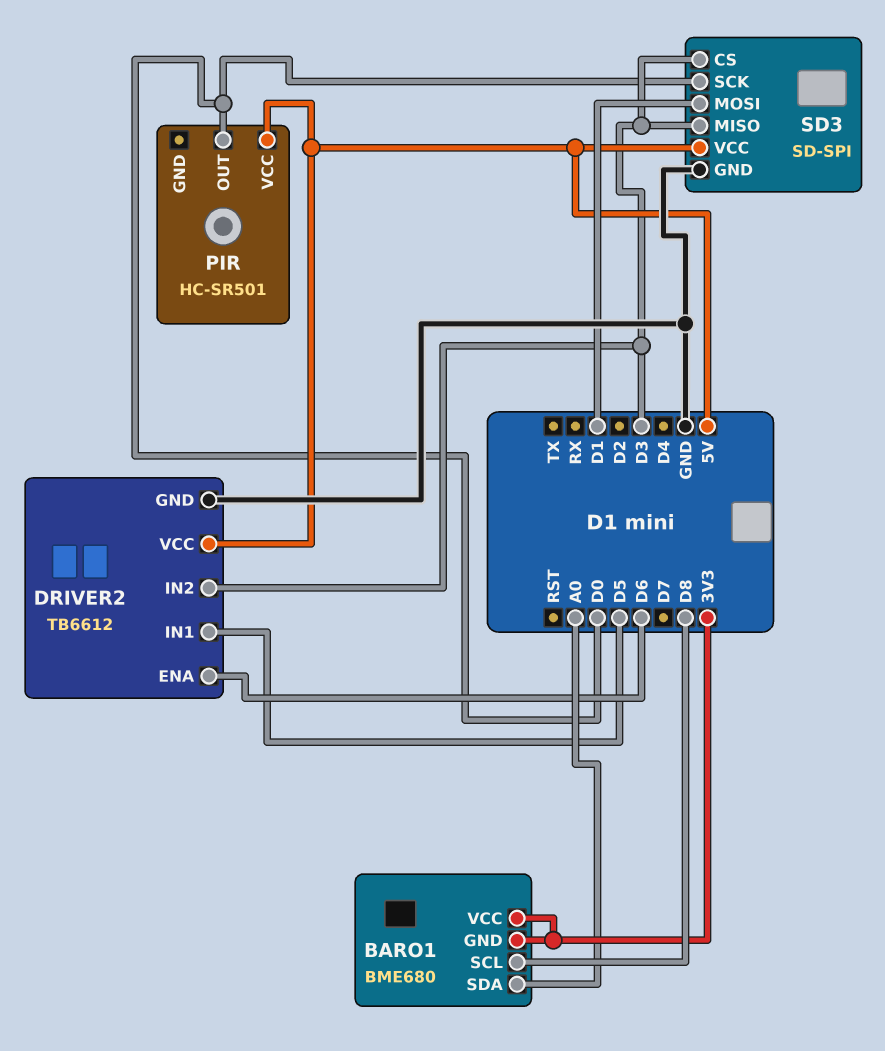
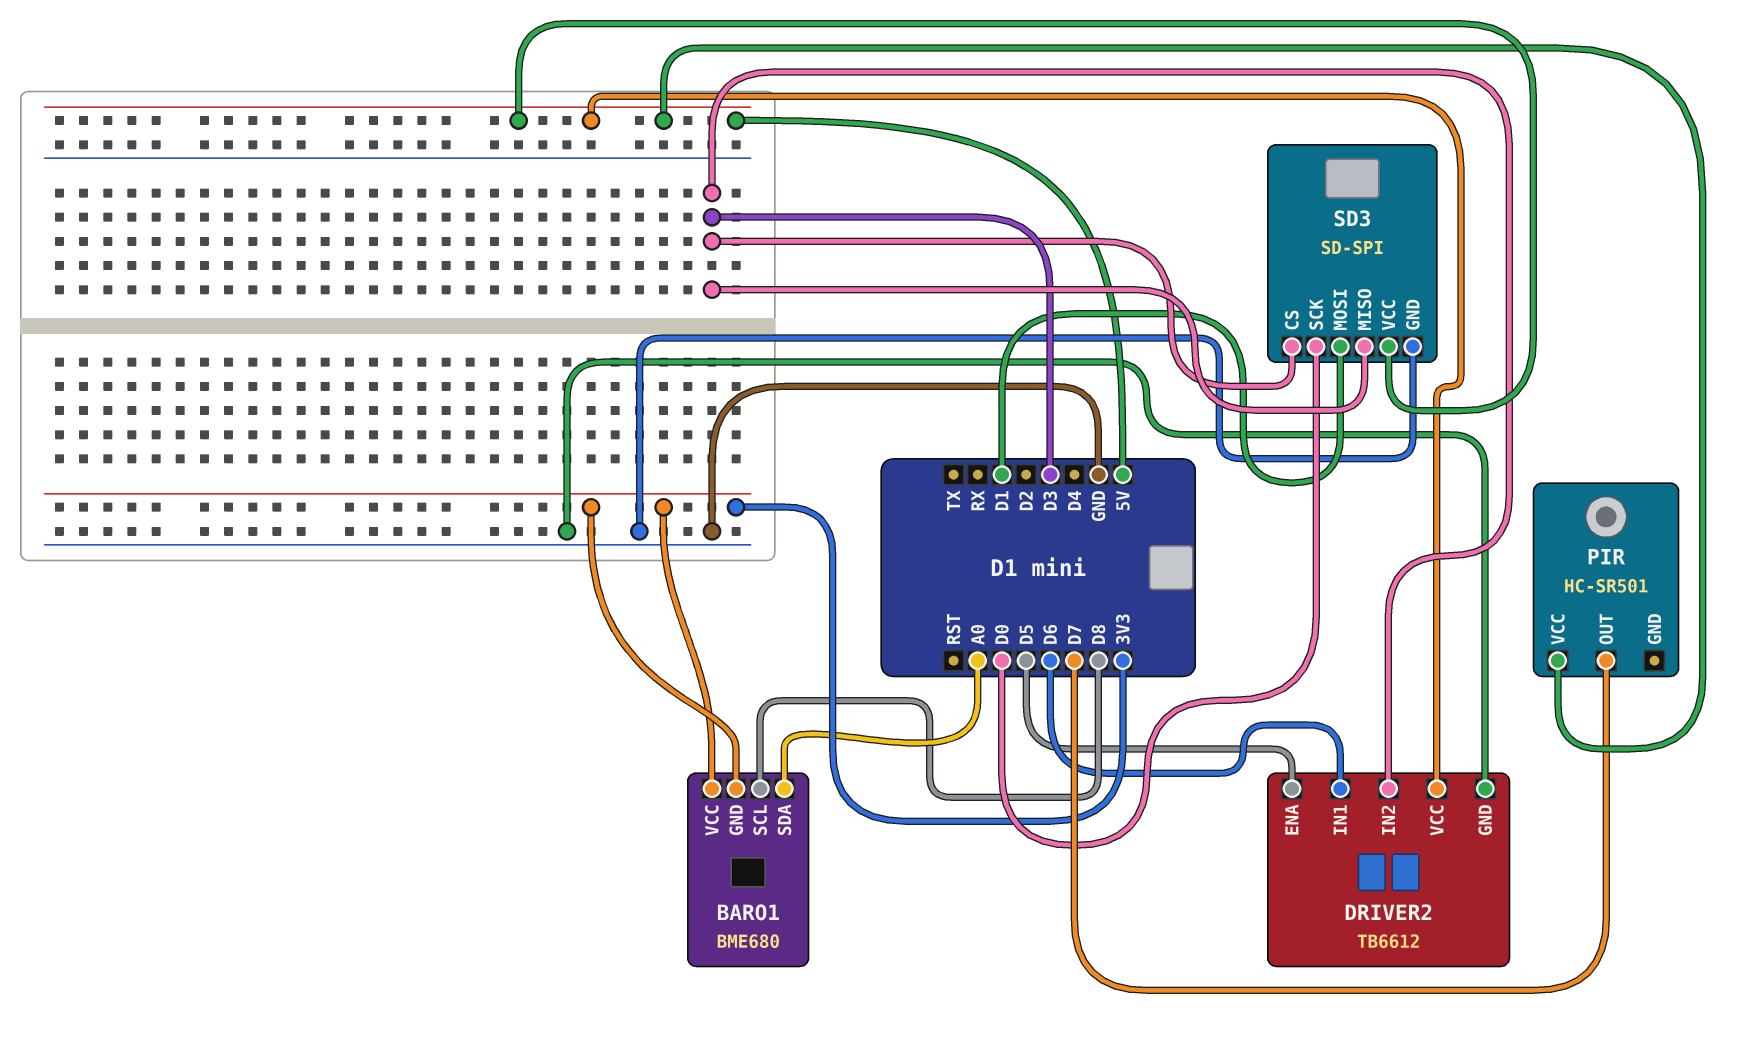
DRIVER2 pin ENA: D6 -> D5
DRIVER2 pin IN1: D5 -> D6
PIR pin OUT: D0 -> D7

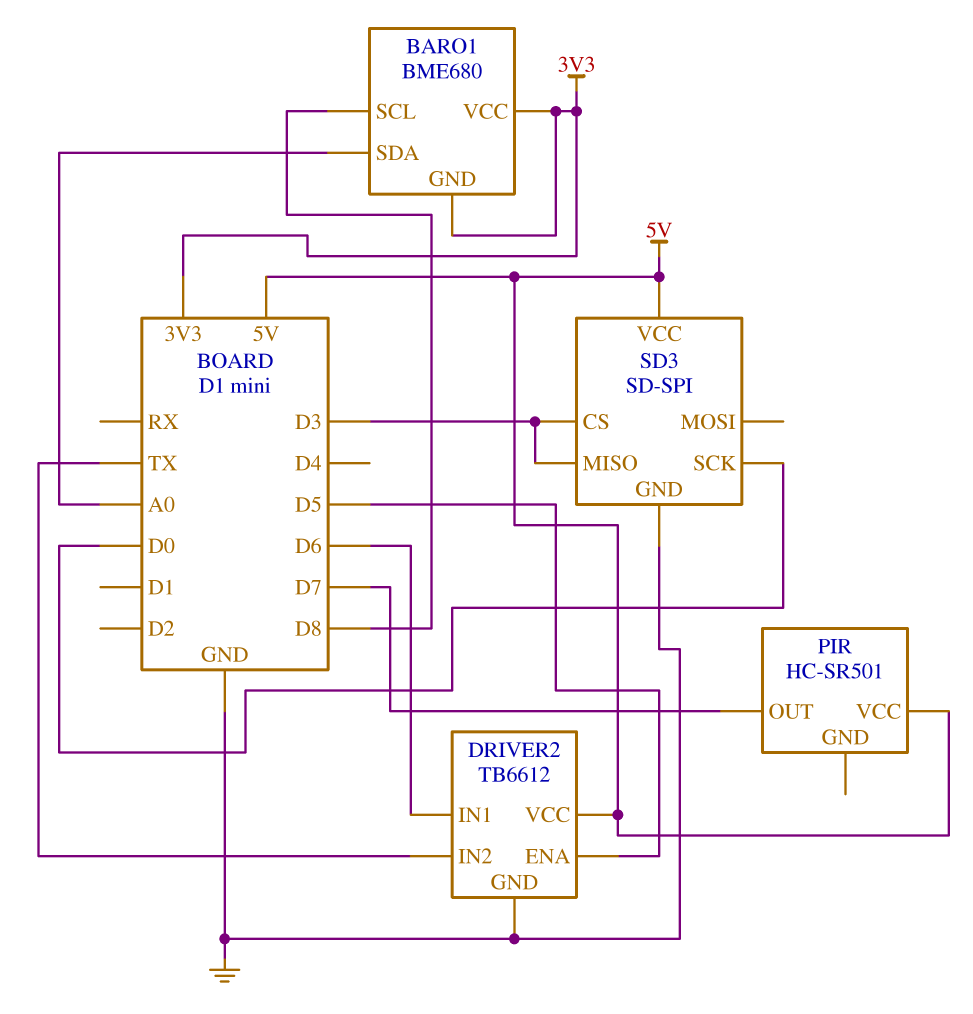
DRIVER2 pin IN2: D3 -> TX
SD3 pin MOSI: D1 -> none

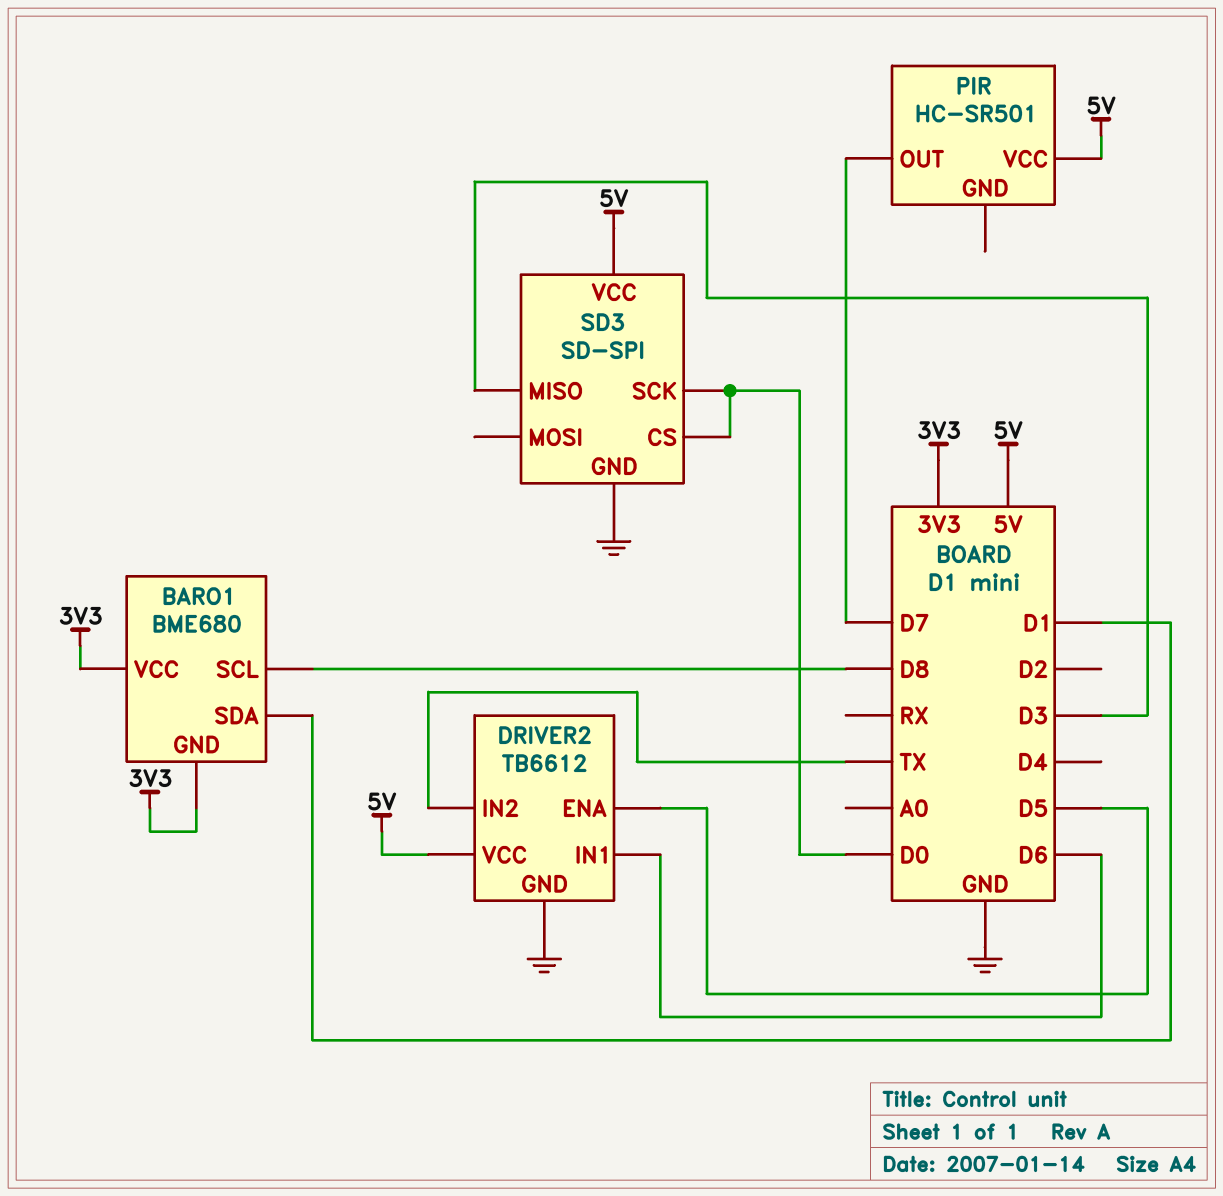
BARO1 pin SDA: A0 -> D1
SD3 pin CS: D3 -> D0

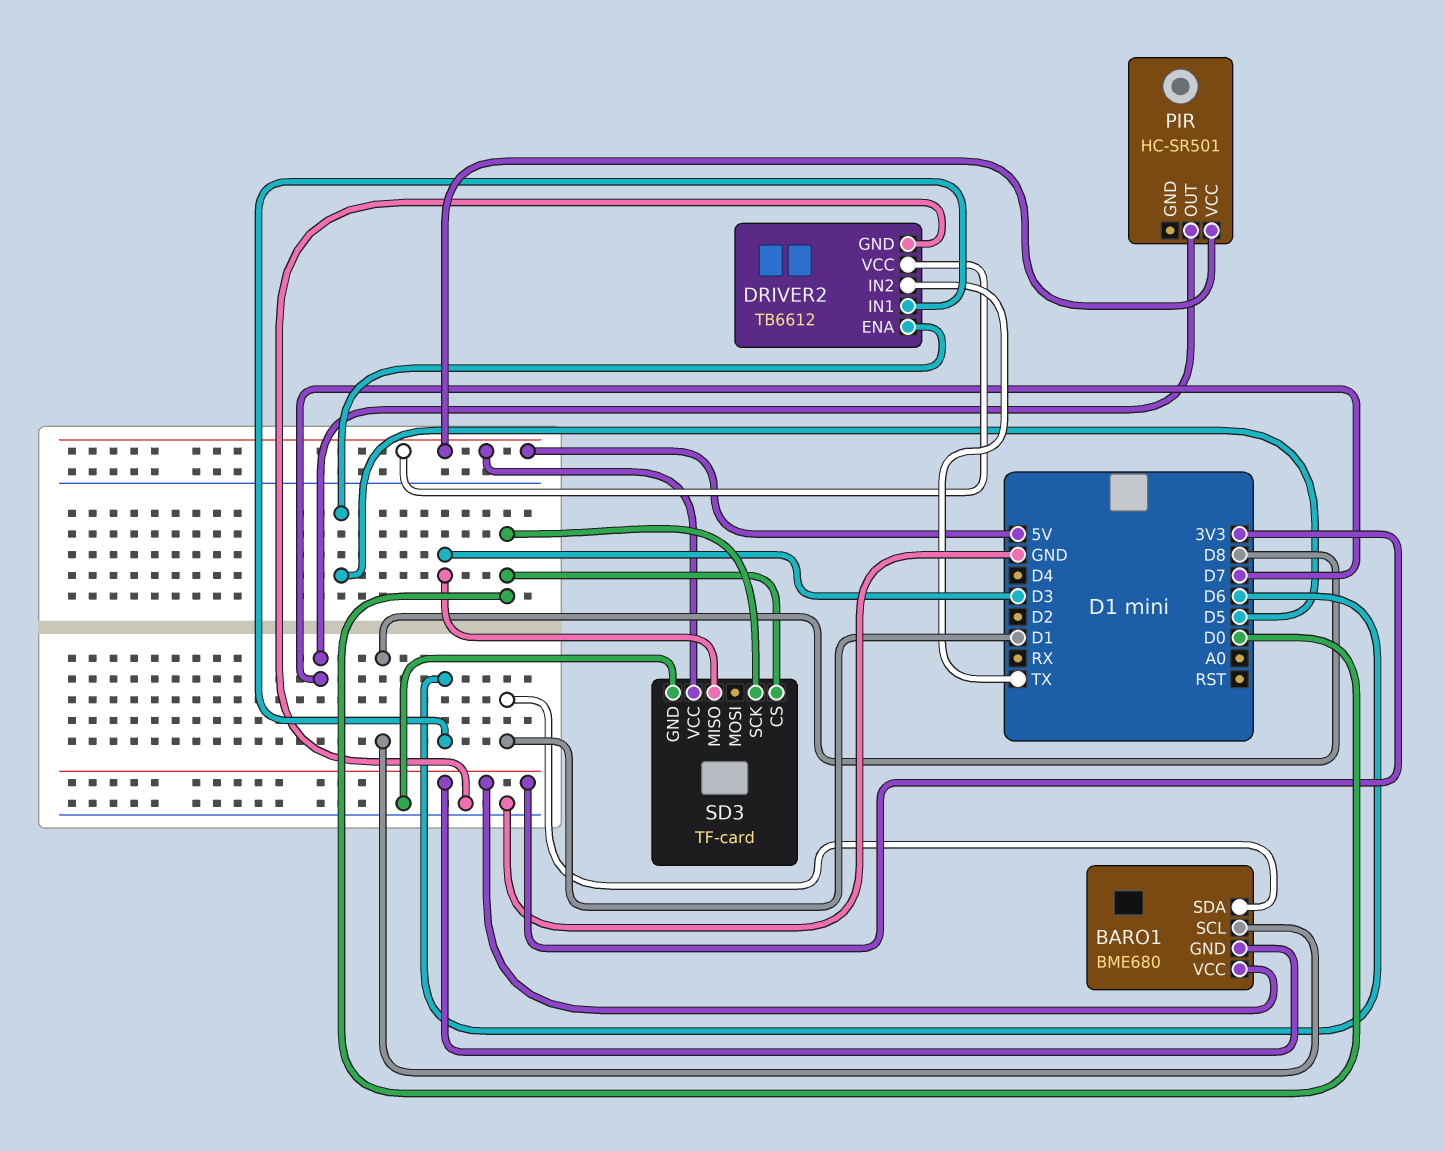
SD3: SD-SPI -> TF-card

